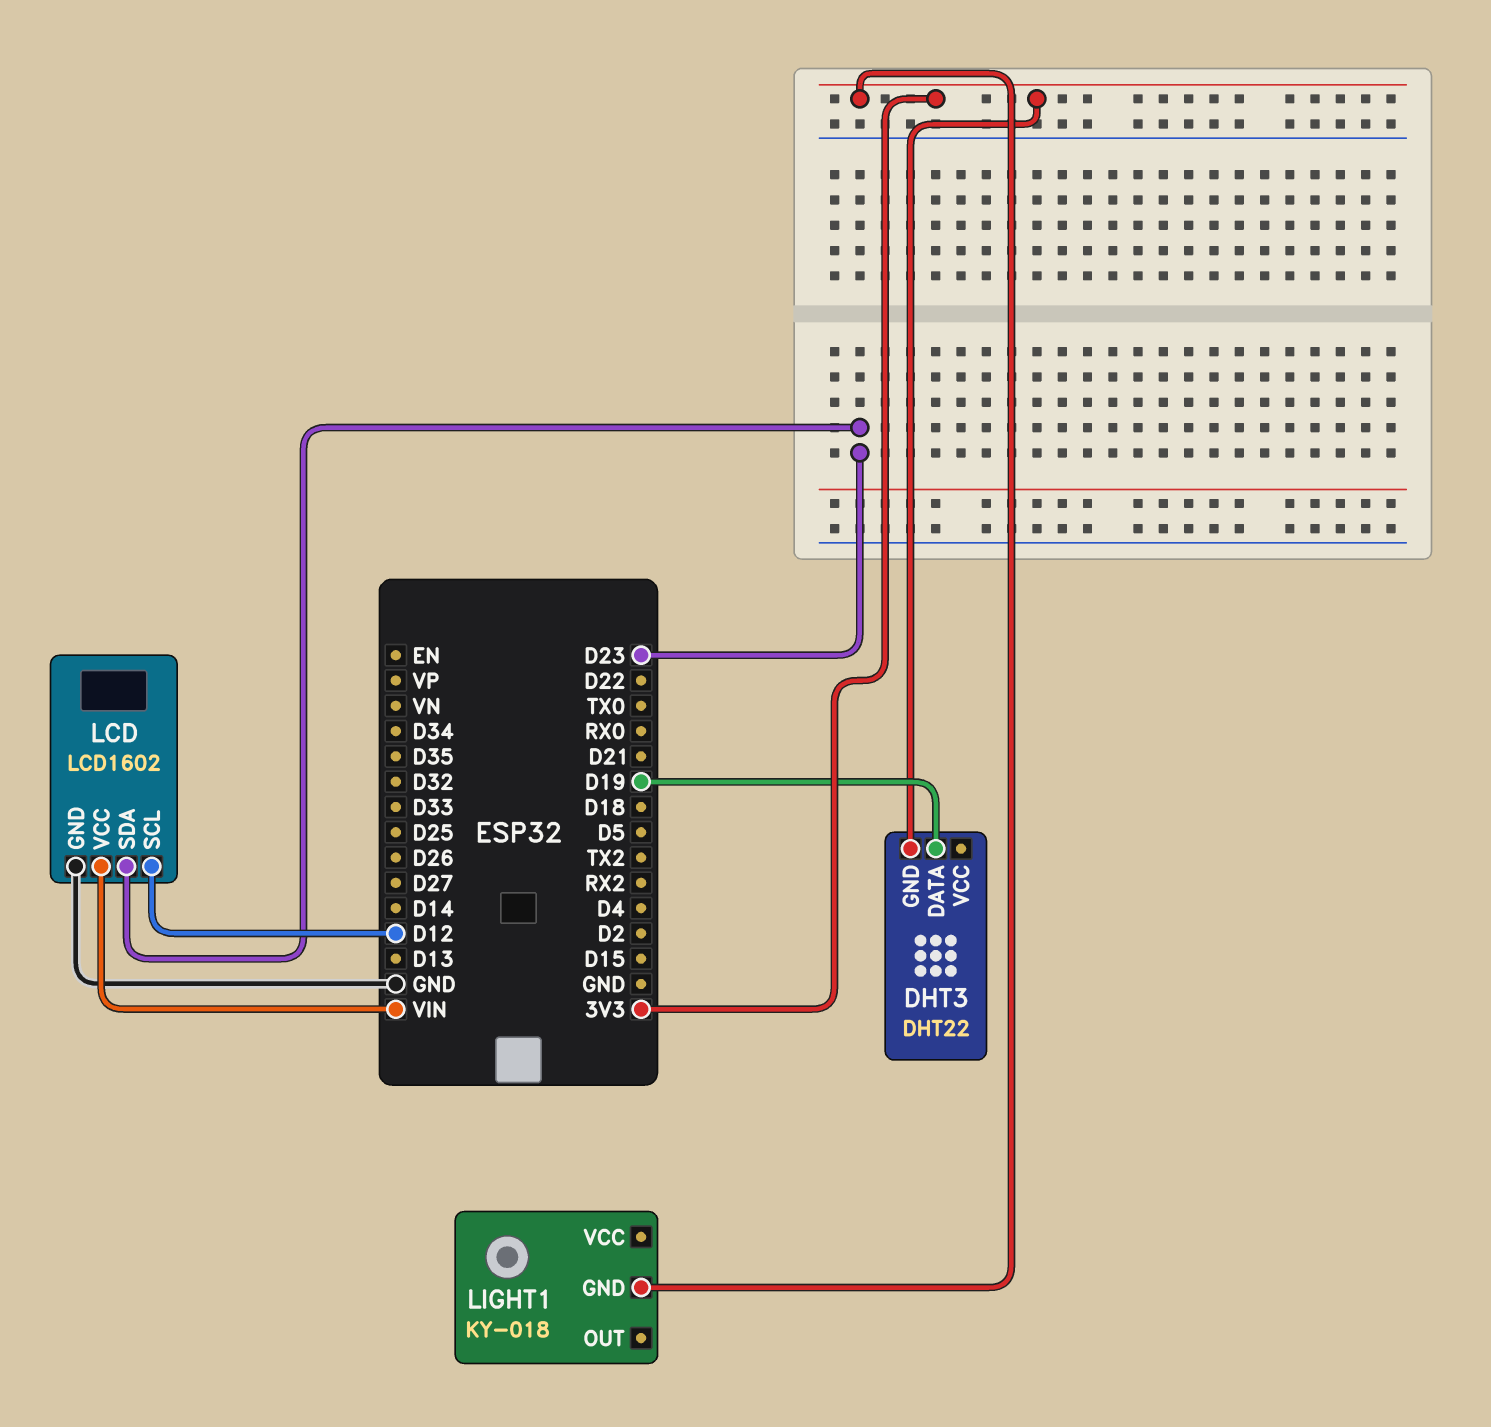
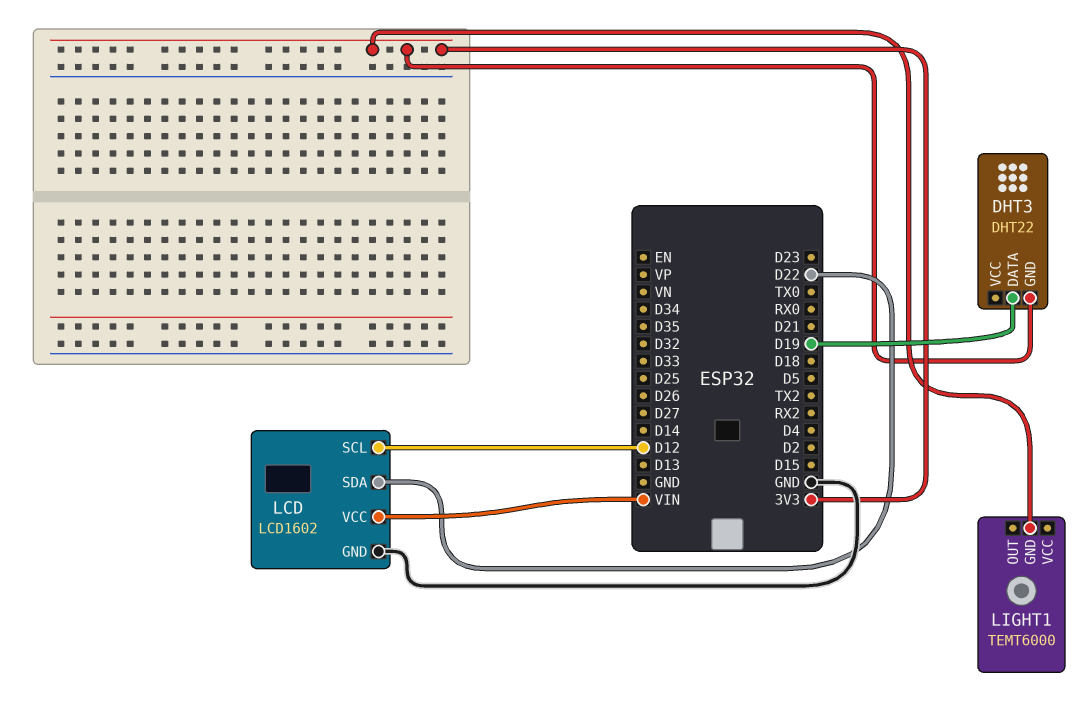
LCD pin SDA: D23 -> D22
LIGHT1: KY-018 -> TEMT6000

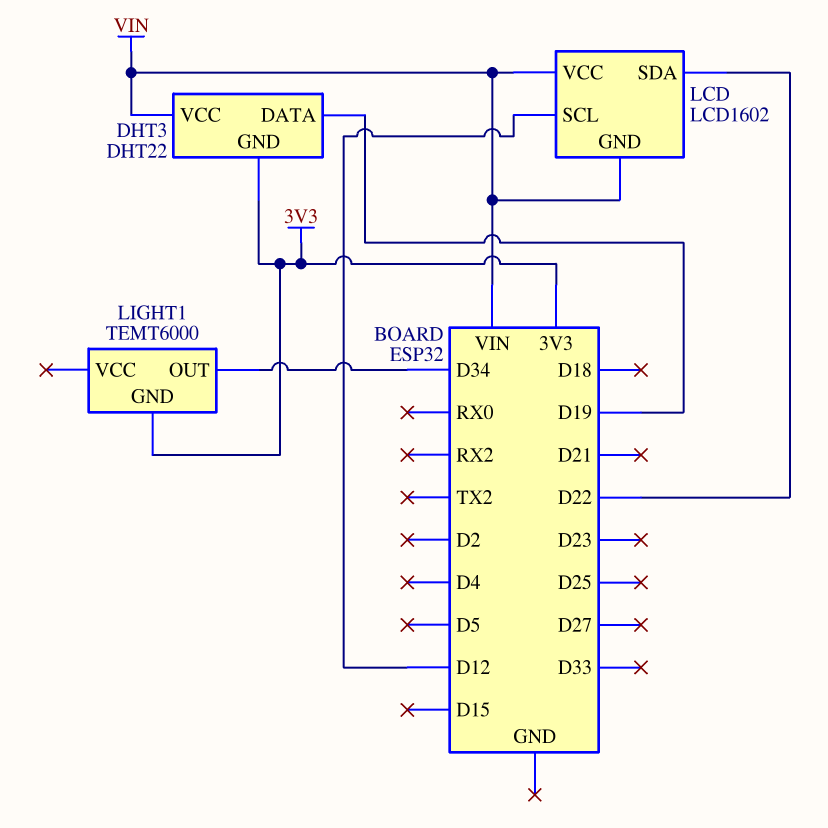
DHT3 pin VCC: none -> VIN
LCD pin GND: GND -> VIN
LIGHT1 pin OUT: none -> D34

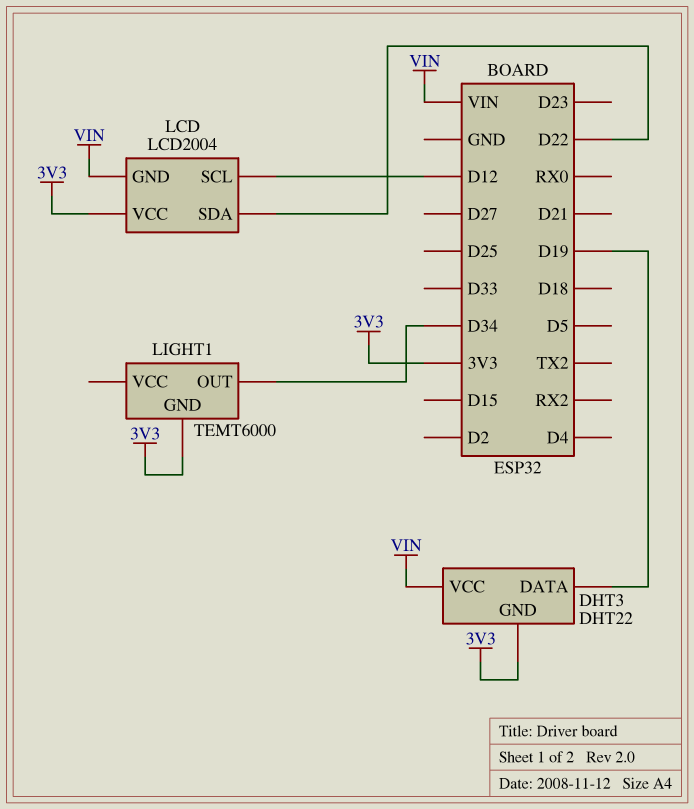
LCD: LCD1602 -> LCD2004
LCD pin VCC: VIN -> 3V3

